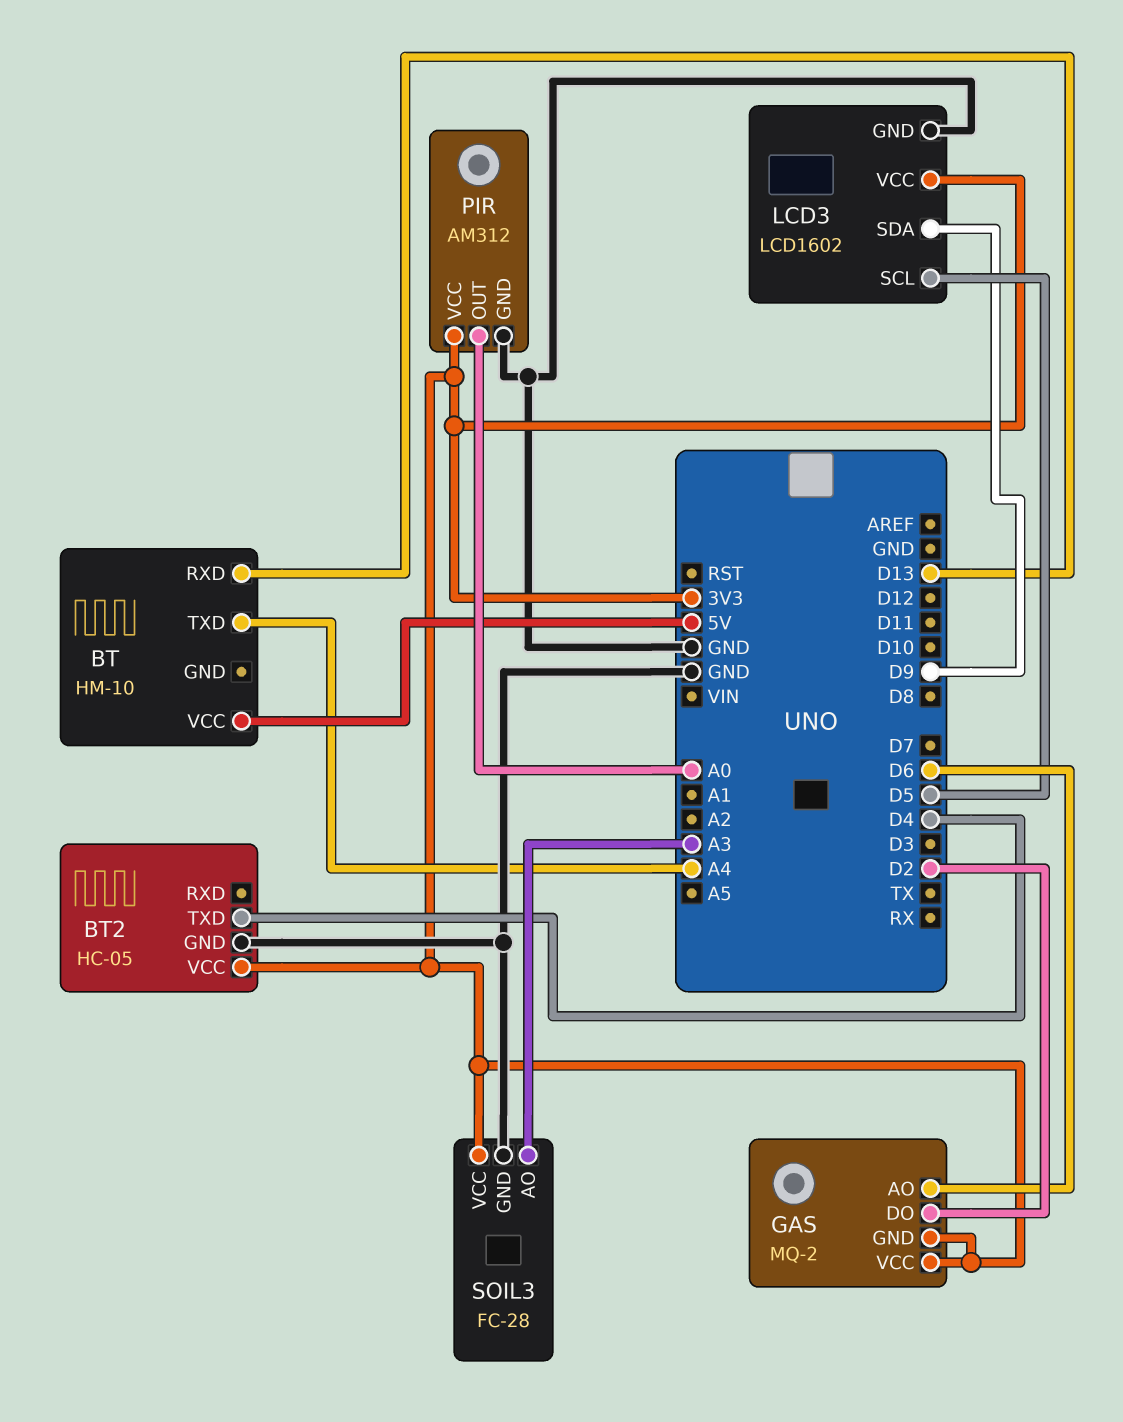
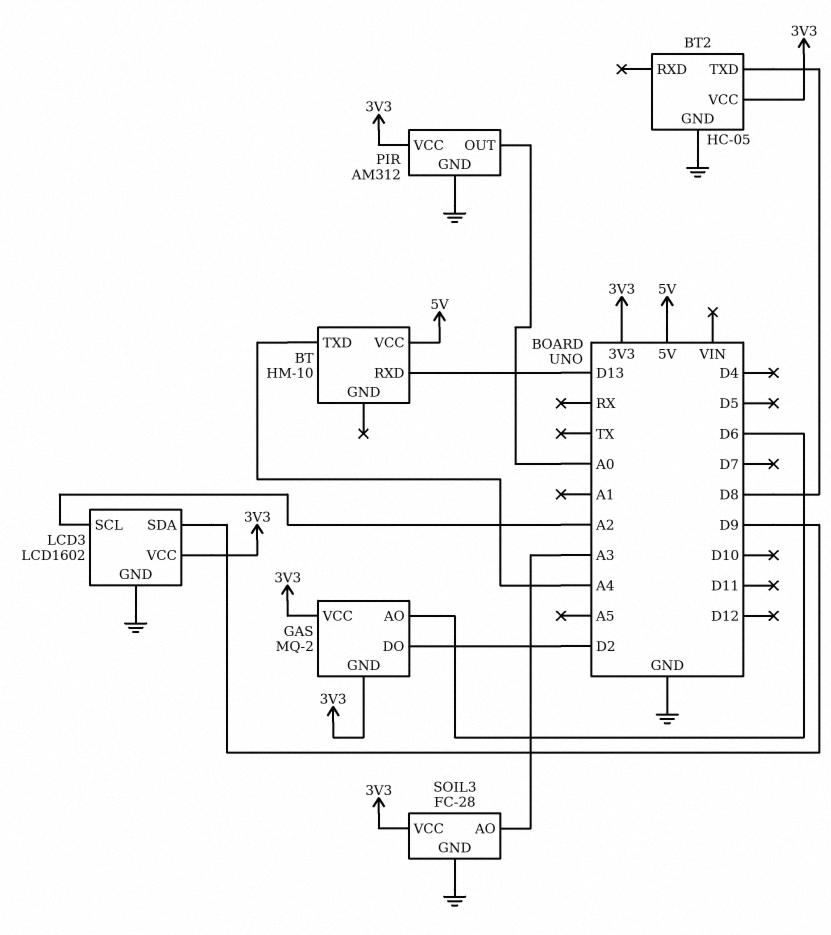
BT2 pin TXD: D4 -> D8
LCD3 pin SCL: D5 -> A2

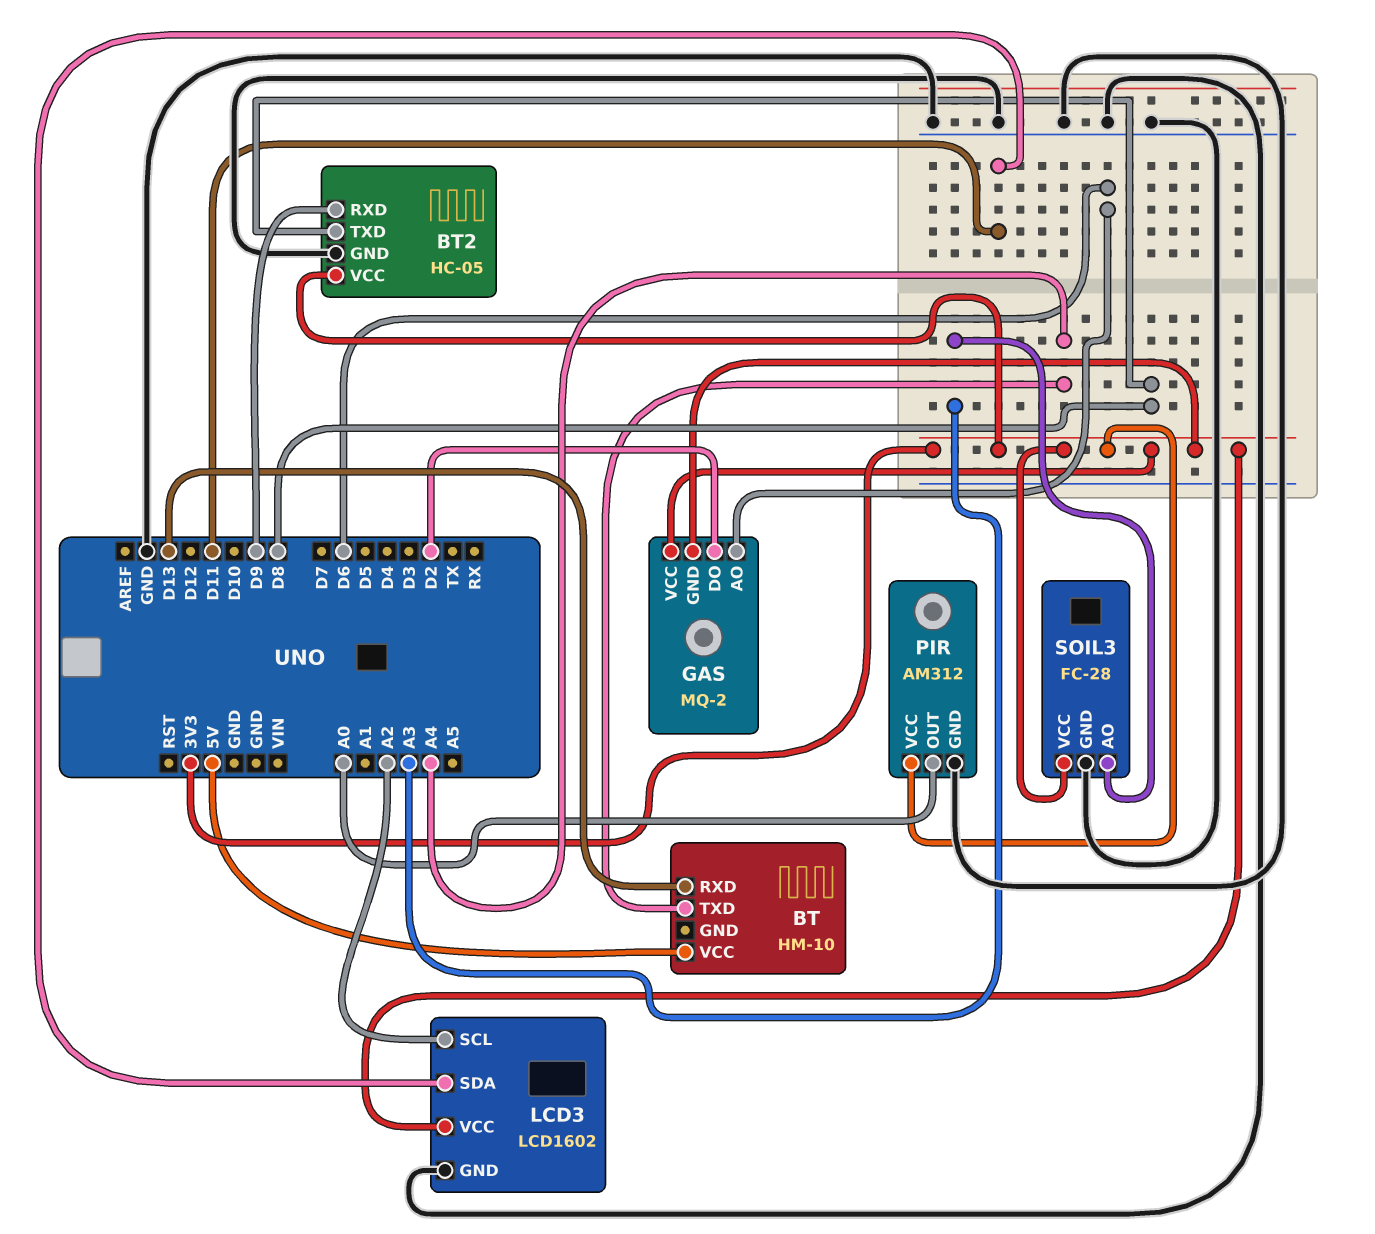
BT2 pin RXD: none -> D9
LCD3 pin SDA: D9 -> D11

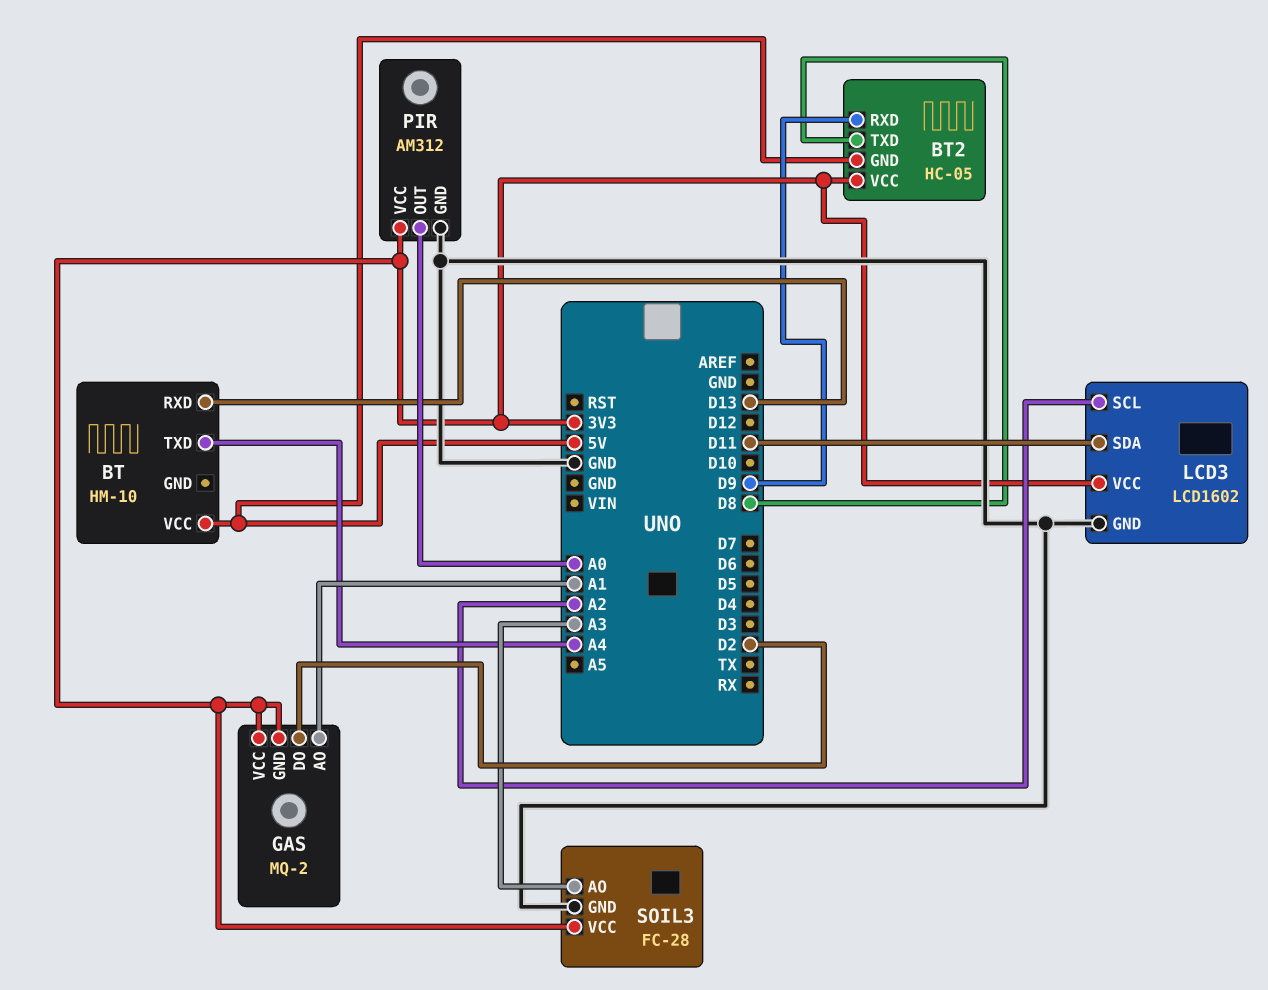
BT2 pin GND: GND -> 5V
GAS pin AO: D6 -> A1

